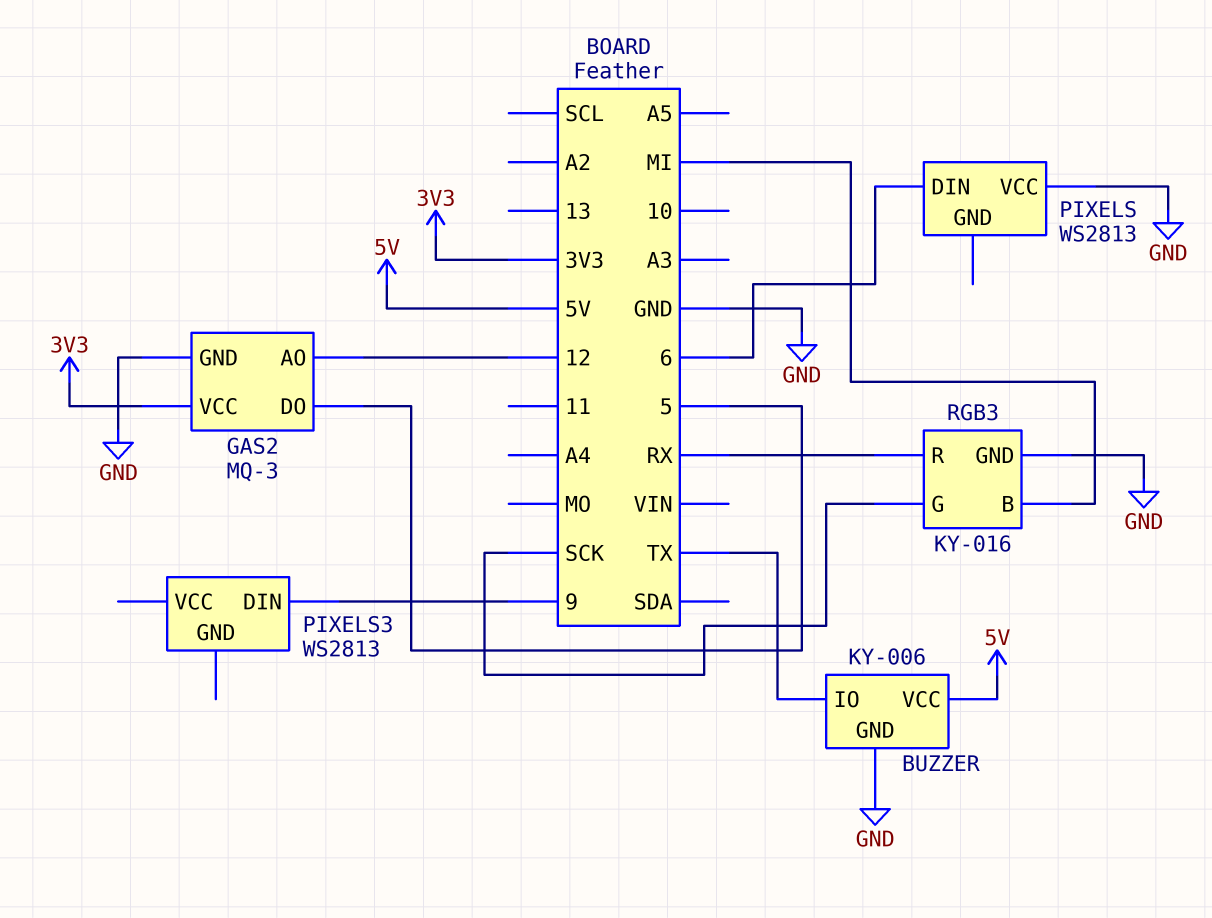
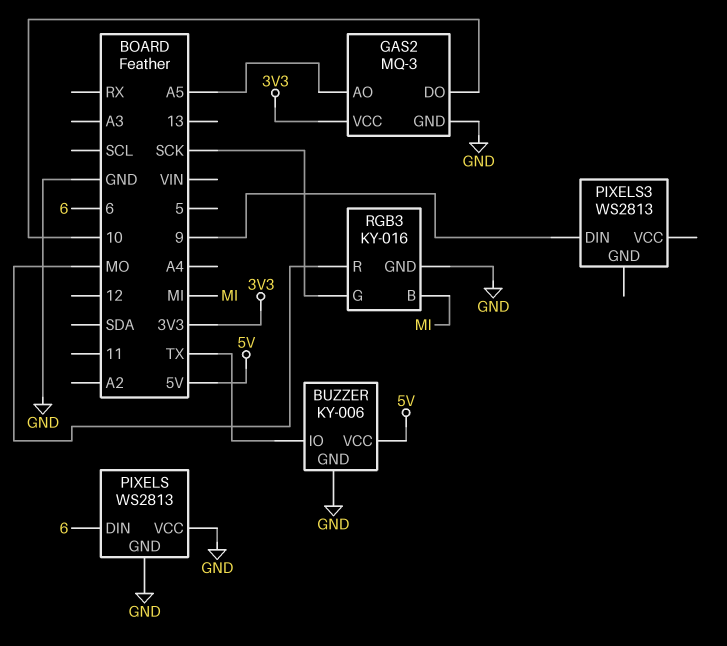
GAS2 pin AO: 12 -> A5
GAS2 pin DO: 5 -> 10
PIXELS pin GND: none -> GND
RGB3 pin R: RX -> MO

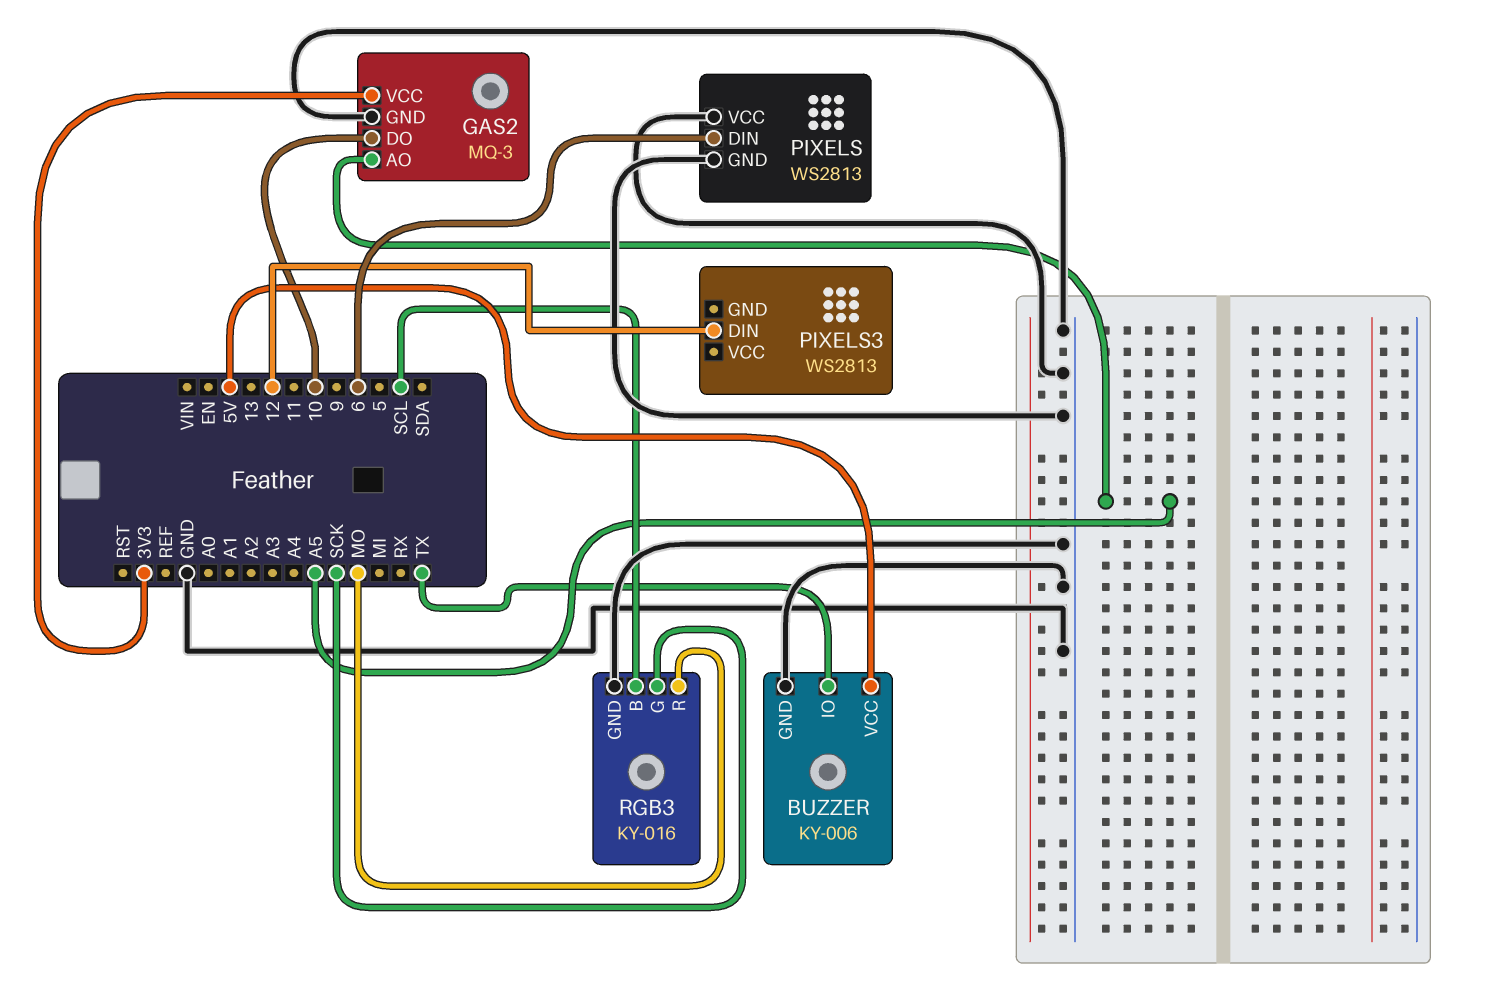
PIXELS3 pin DIN: 9 -> 12
RGB3 pin B: MI -> SCL

